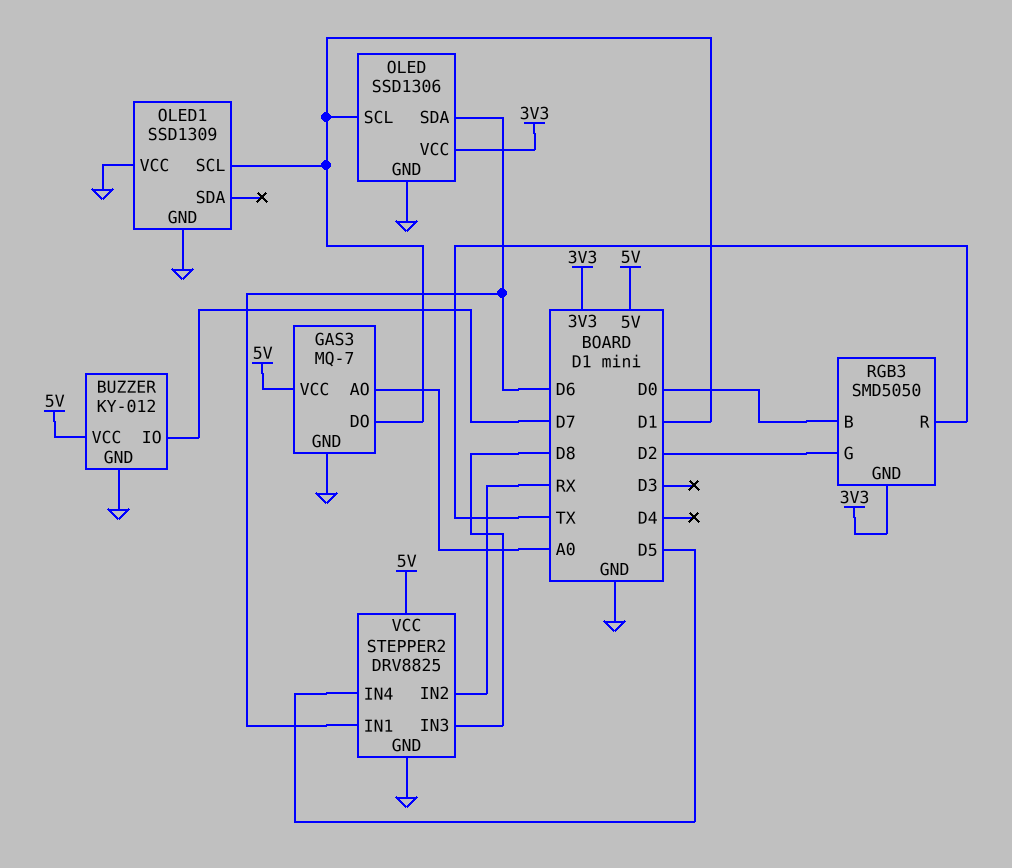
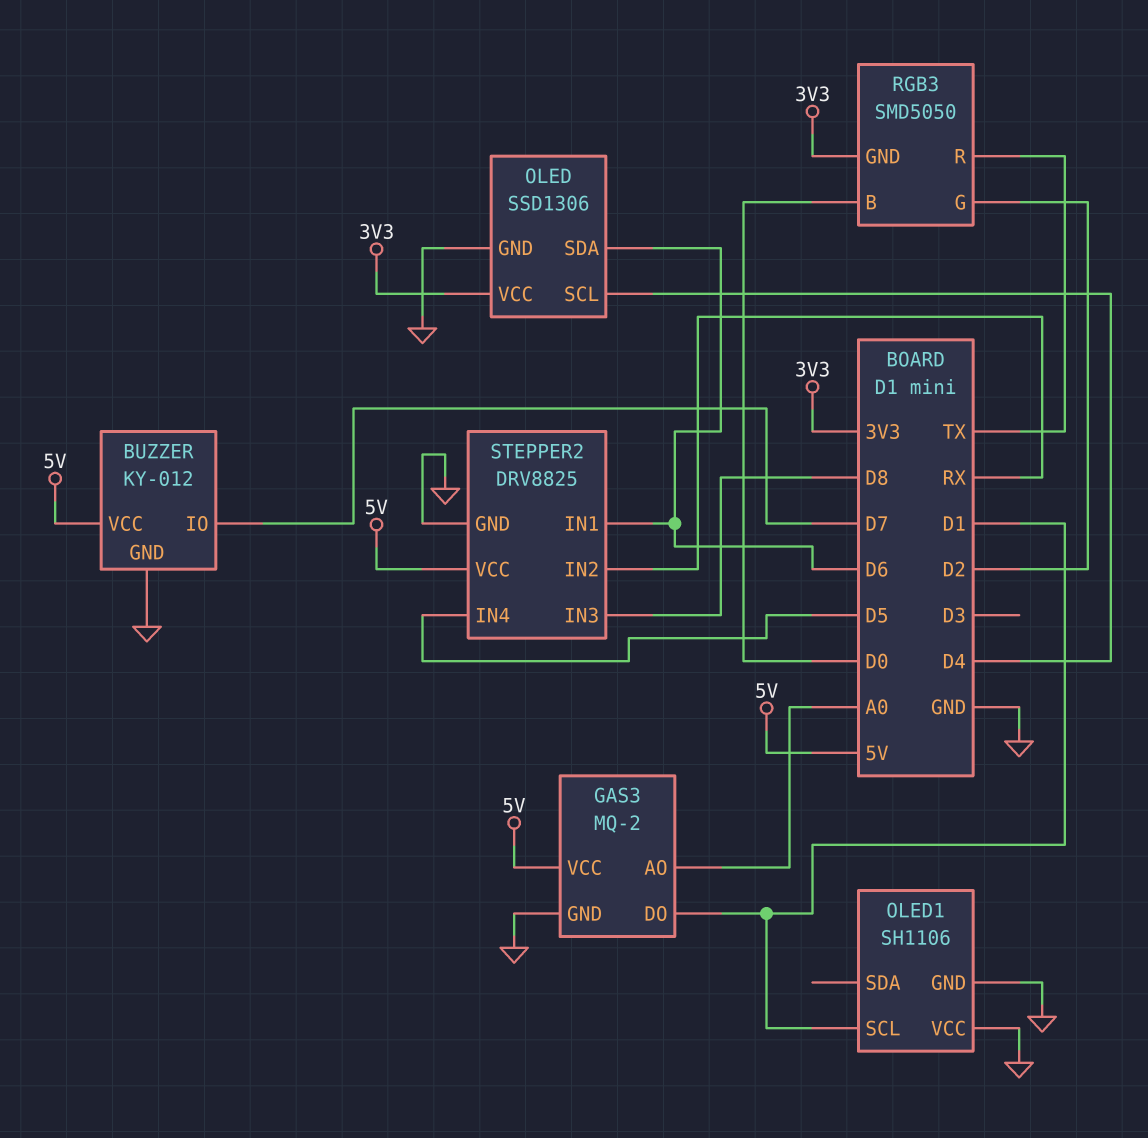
GAS3: MQ-7 -> MQ-2
OLED pin SCL: D1 -> D4
OLED1: SSD1309 -> SH1106

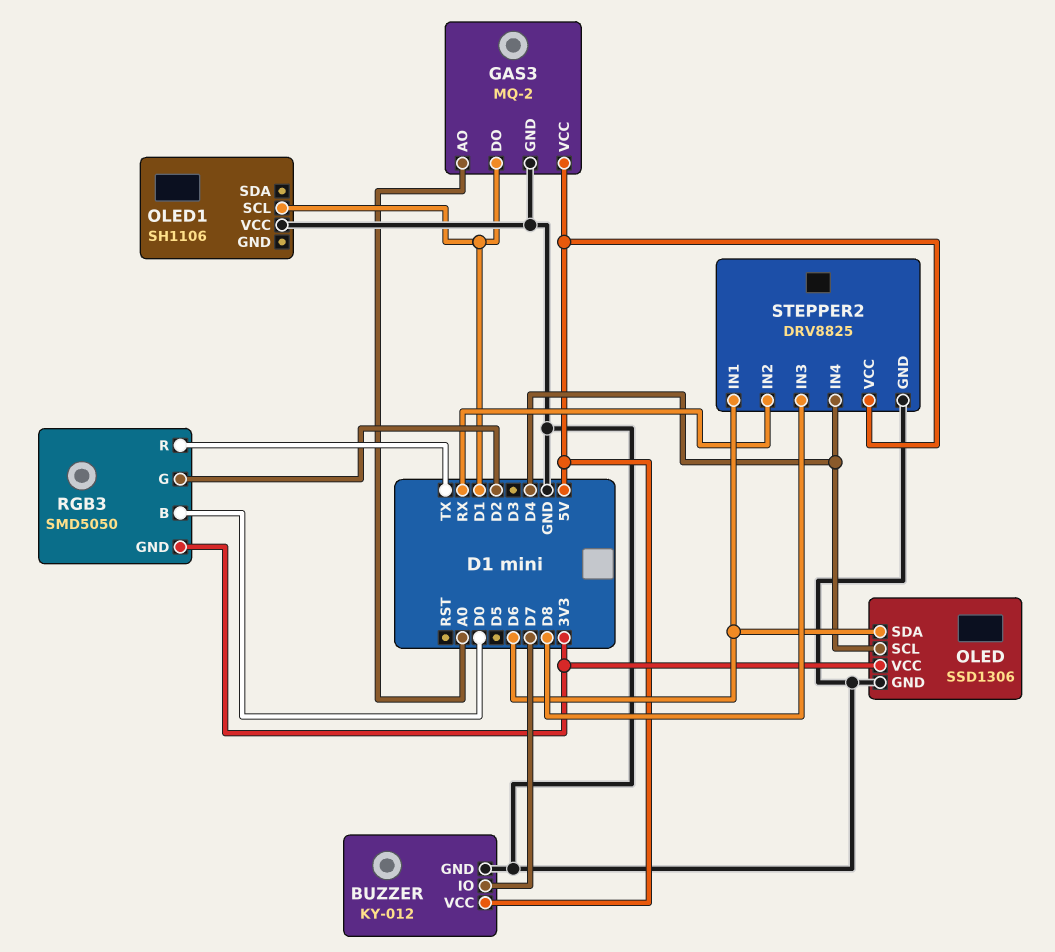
OLED1 pin GND: GND -> none
STEPPER2 pin IN4: D5 -> D4

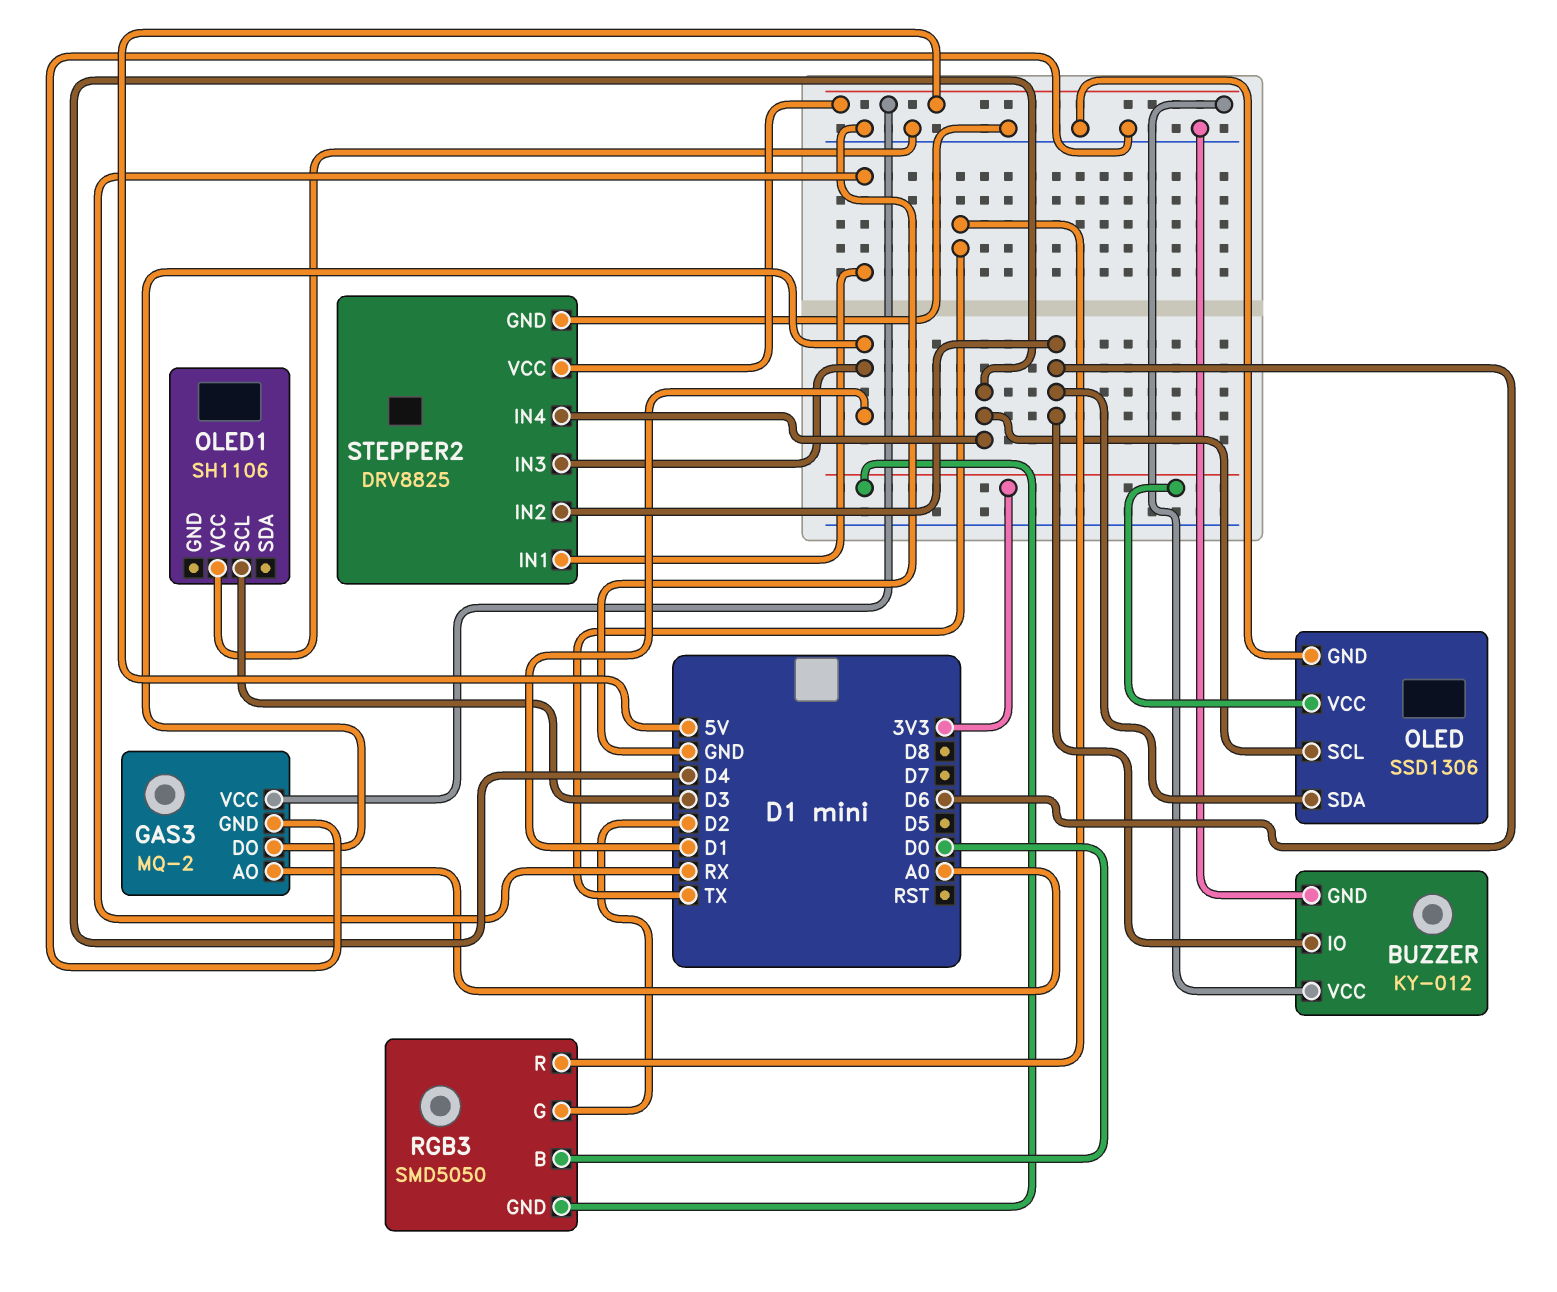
BUZZER pin IO: D7 -> D6
OLED1 pin SCL: D1 -> D3
STEPPER2 pin IN1: D6 -> RX
STEPPER2 pin IN2: RX -> D6
STEPPER2 pin IN3: D8 -> D1

